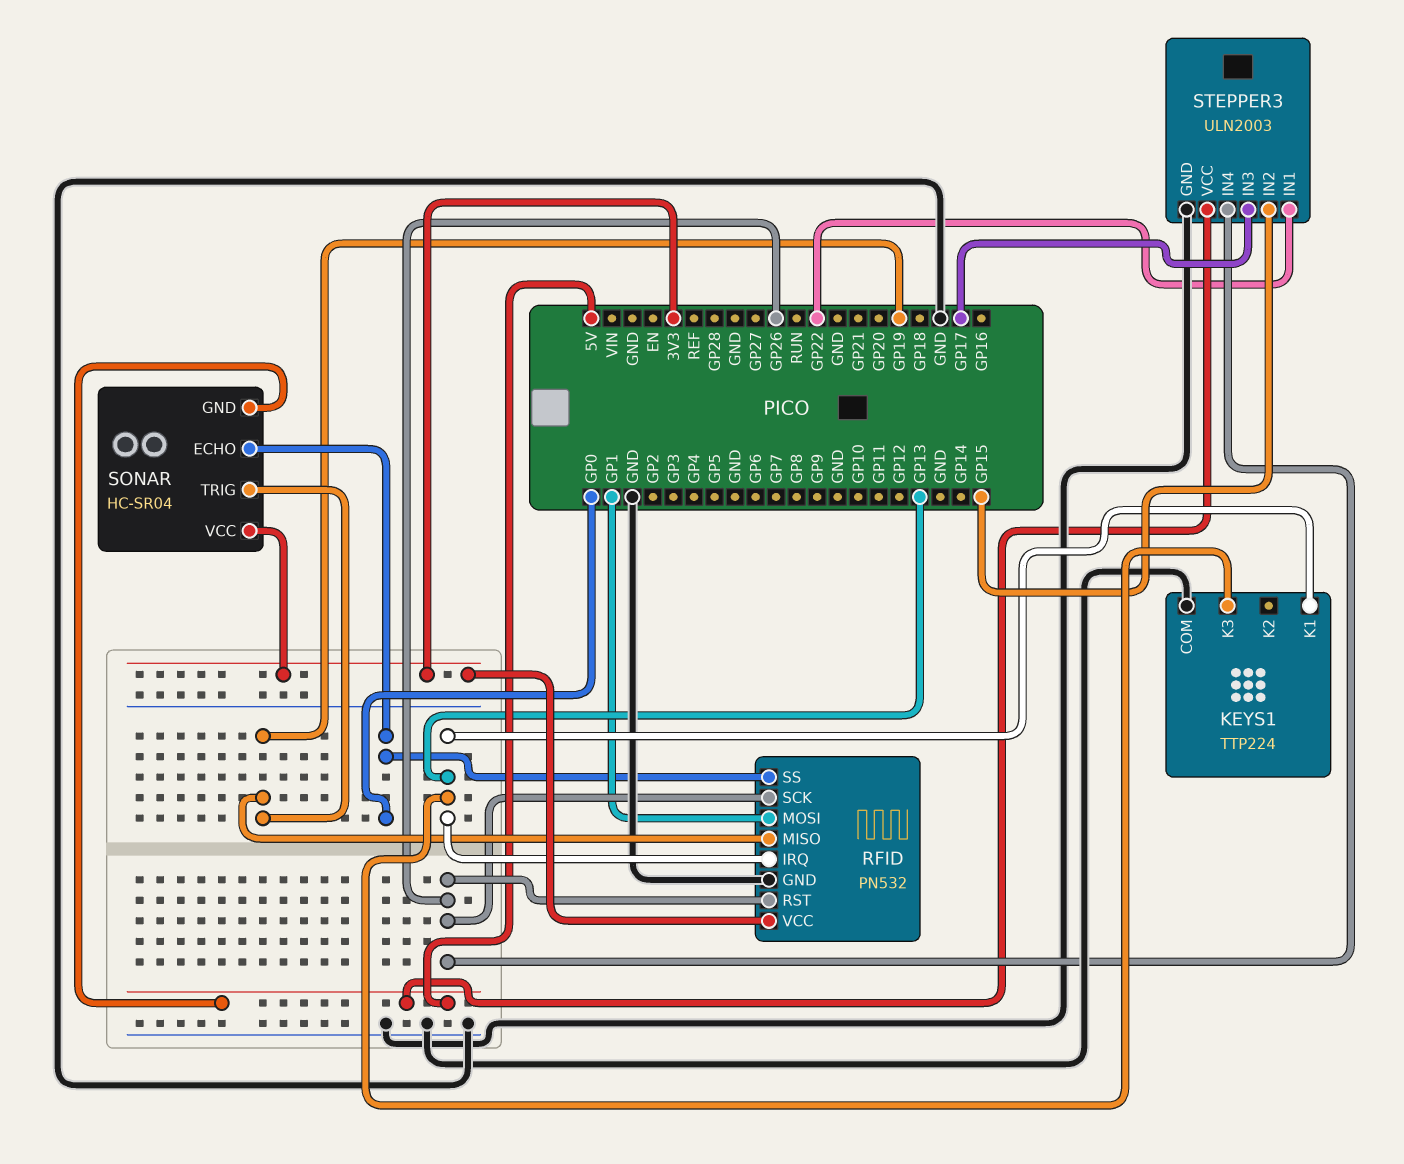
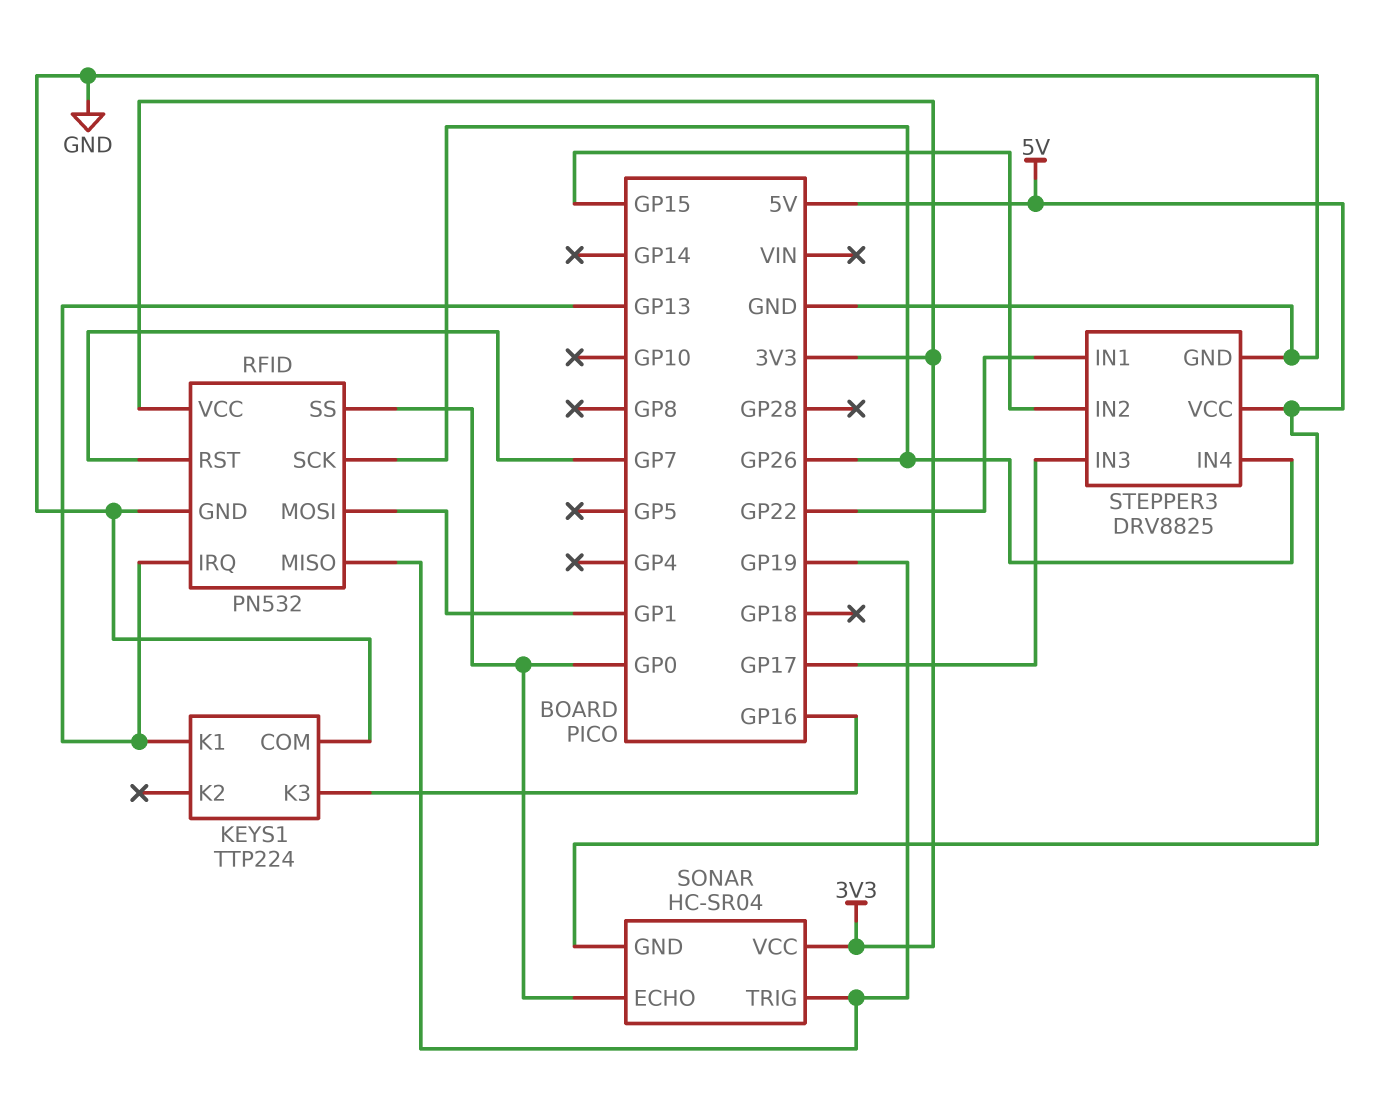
KEYS1 pin K3: GP13 -> GP16
RFID pin RST: GP26 -> GP7
STEPPER3: ULN2003 -> DRV8825

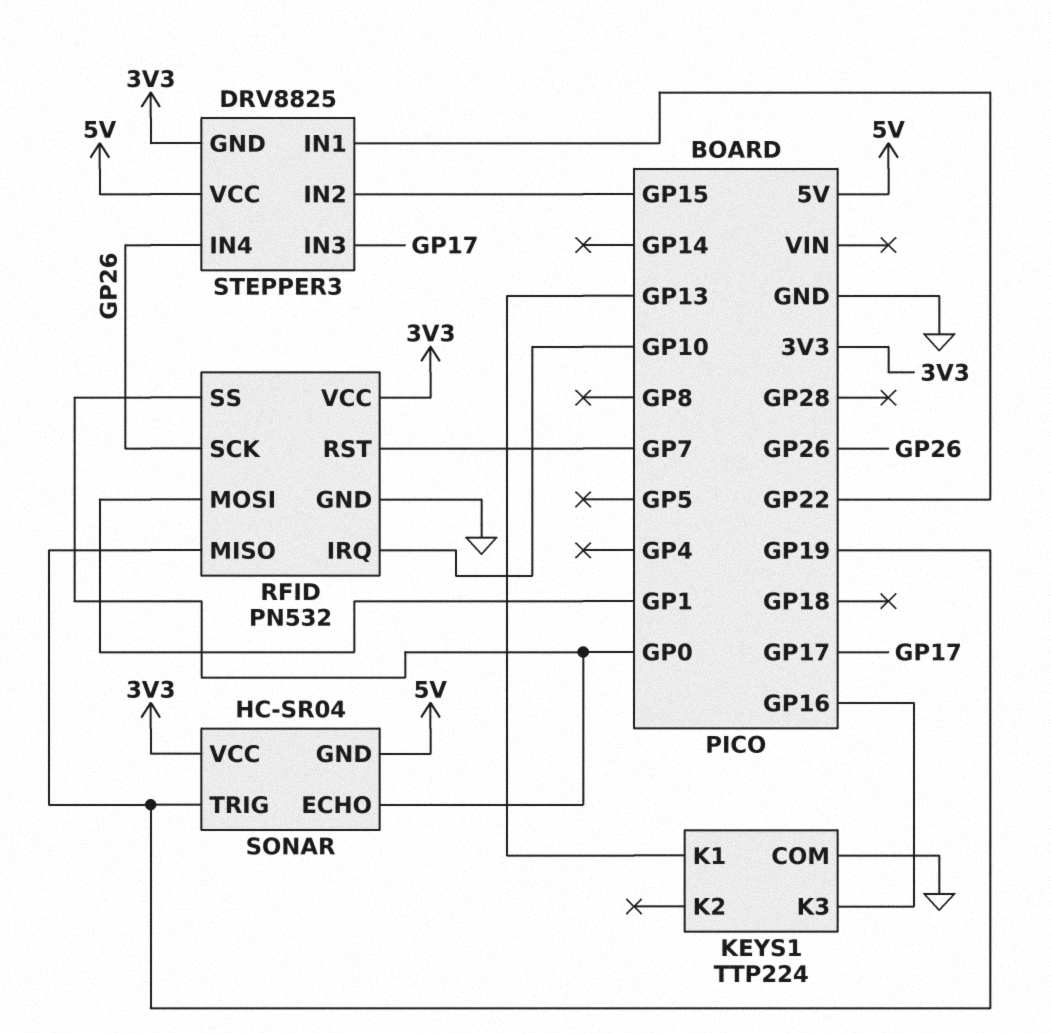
RFID pin IRQ: GP13 -> GP10
STEPPER3 pin GND: GND -> 3V3

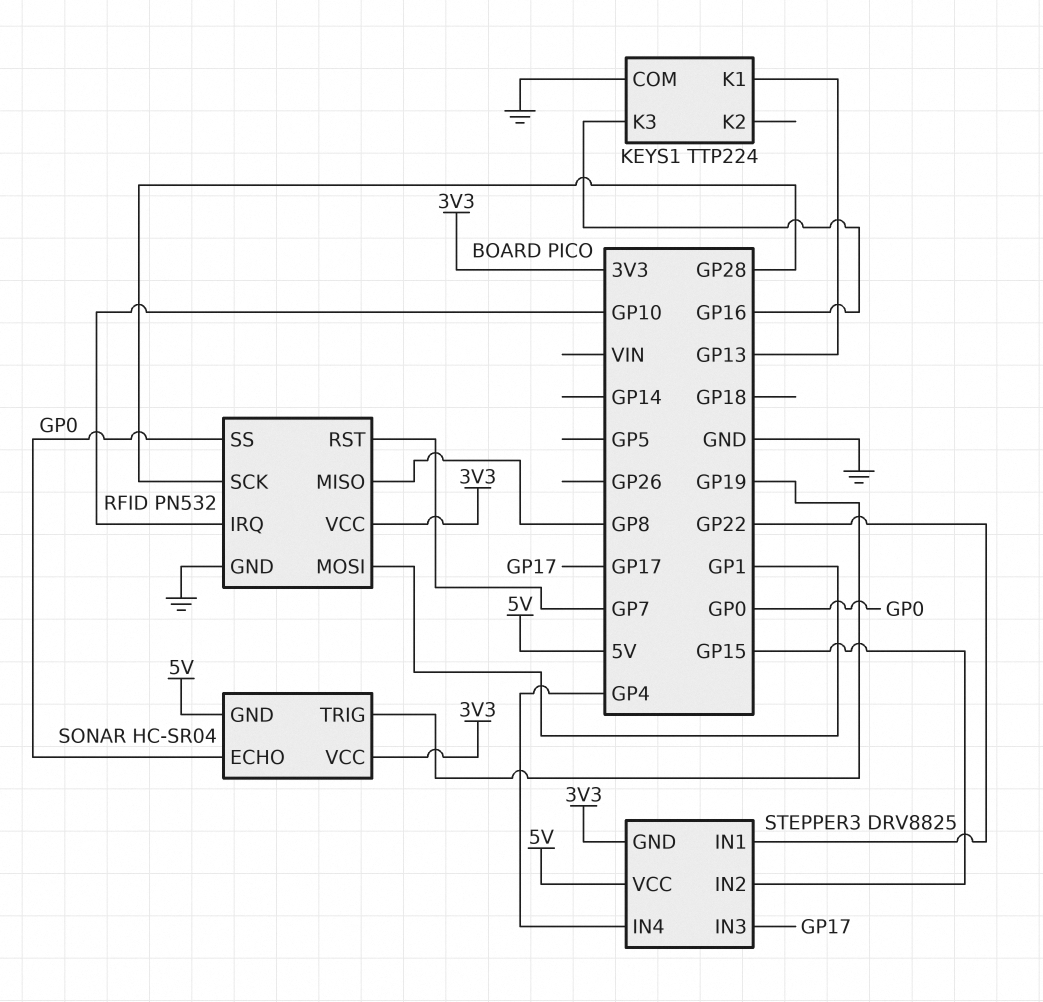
RFID pin MISO: GP19 -> GP8
RFID pin SCK: GP26 -> GP28
STEPPER3 pin IN4: GP26 -> GP4

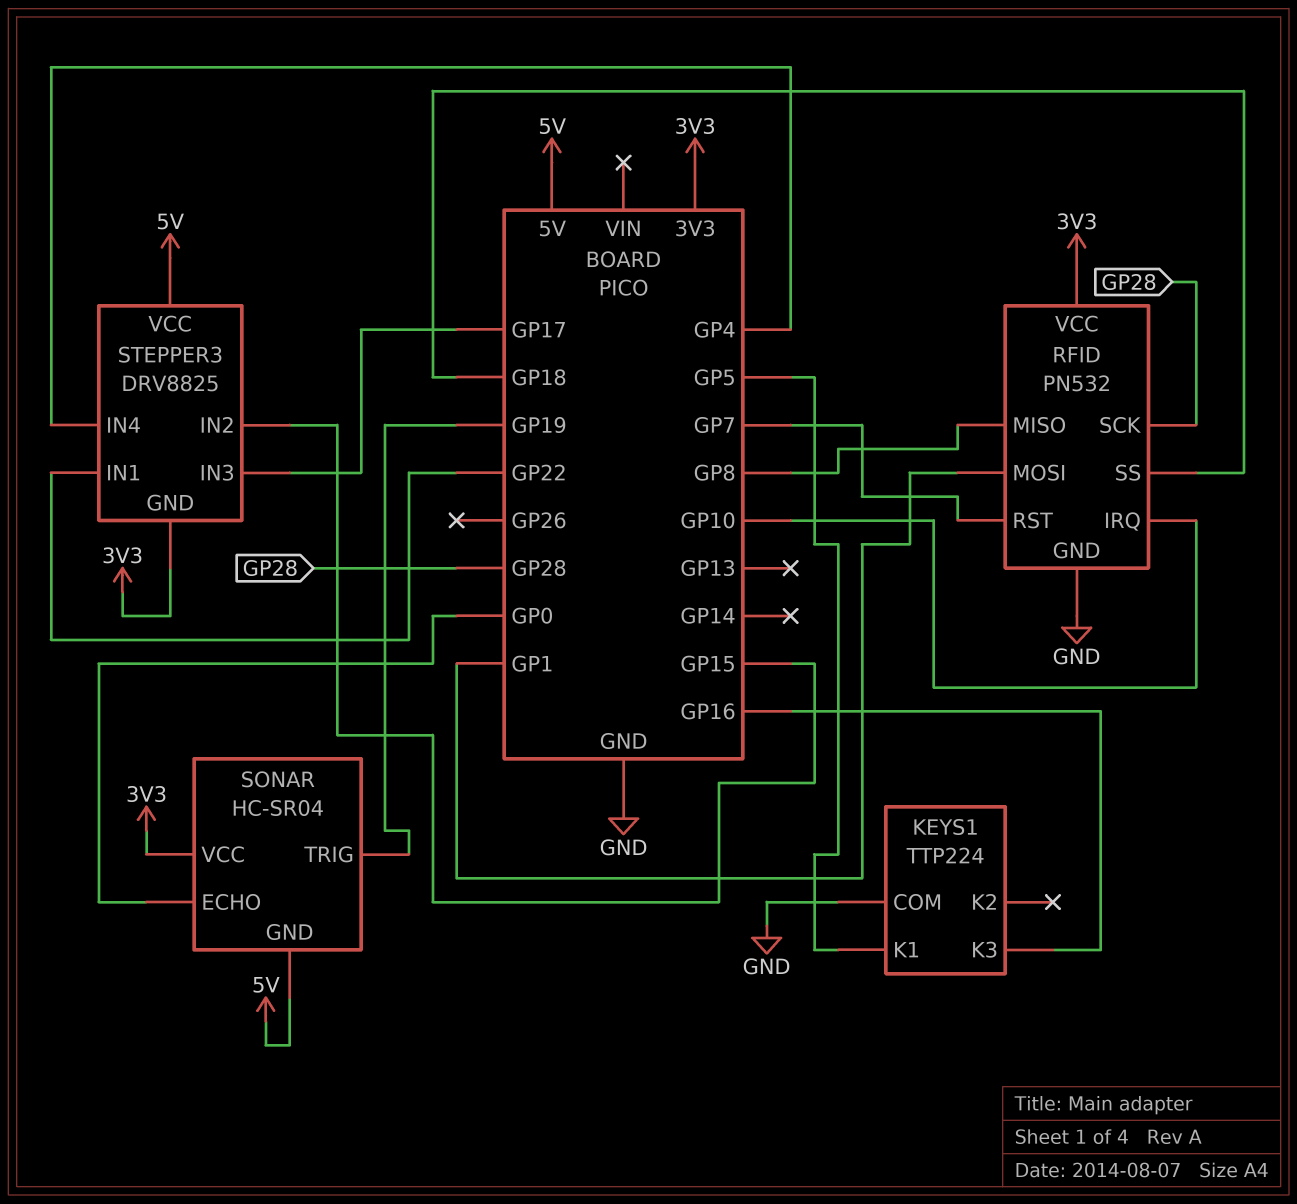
KEYS1 pin K1: GP13 -> GP5
RFID pin SS: GP0 -> GP18

